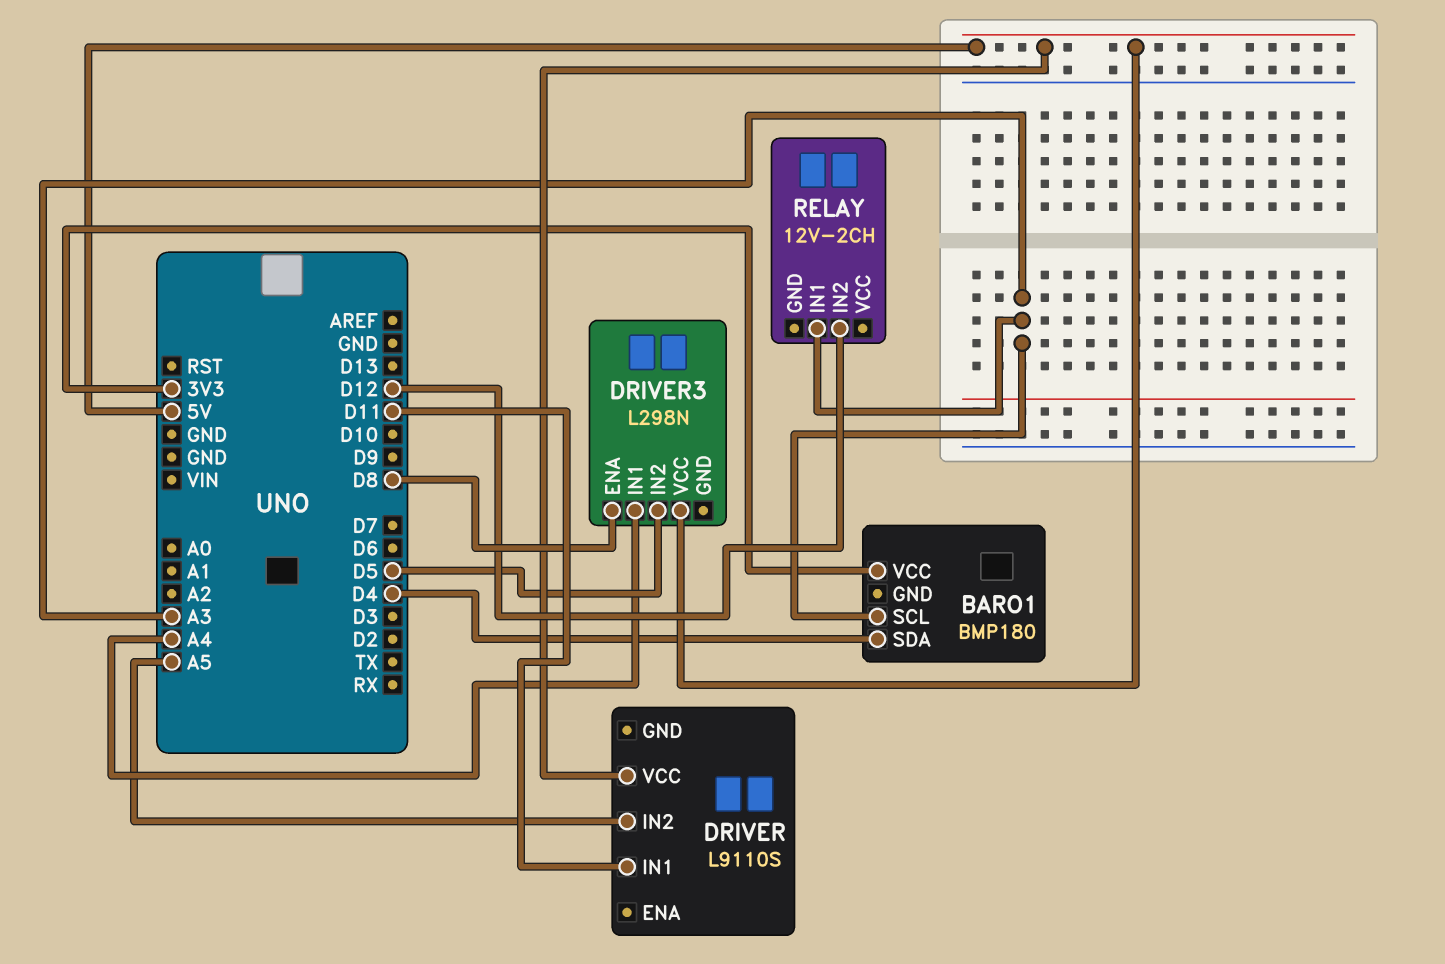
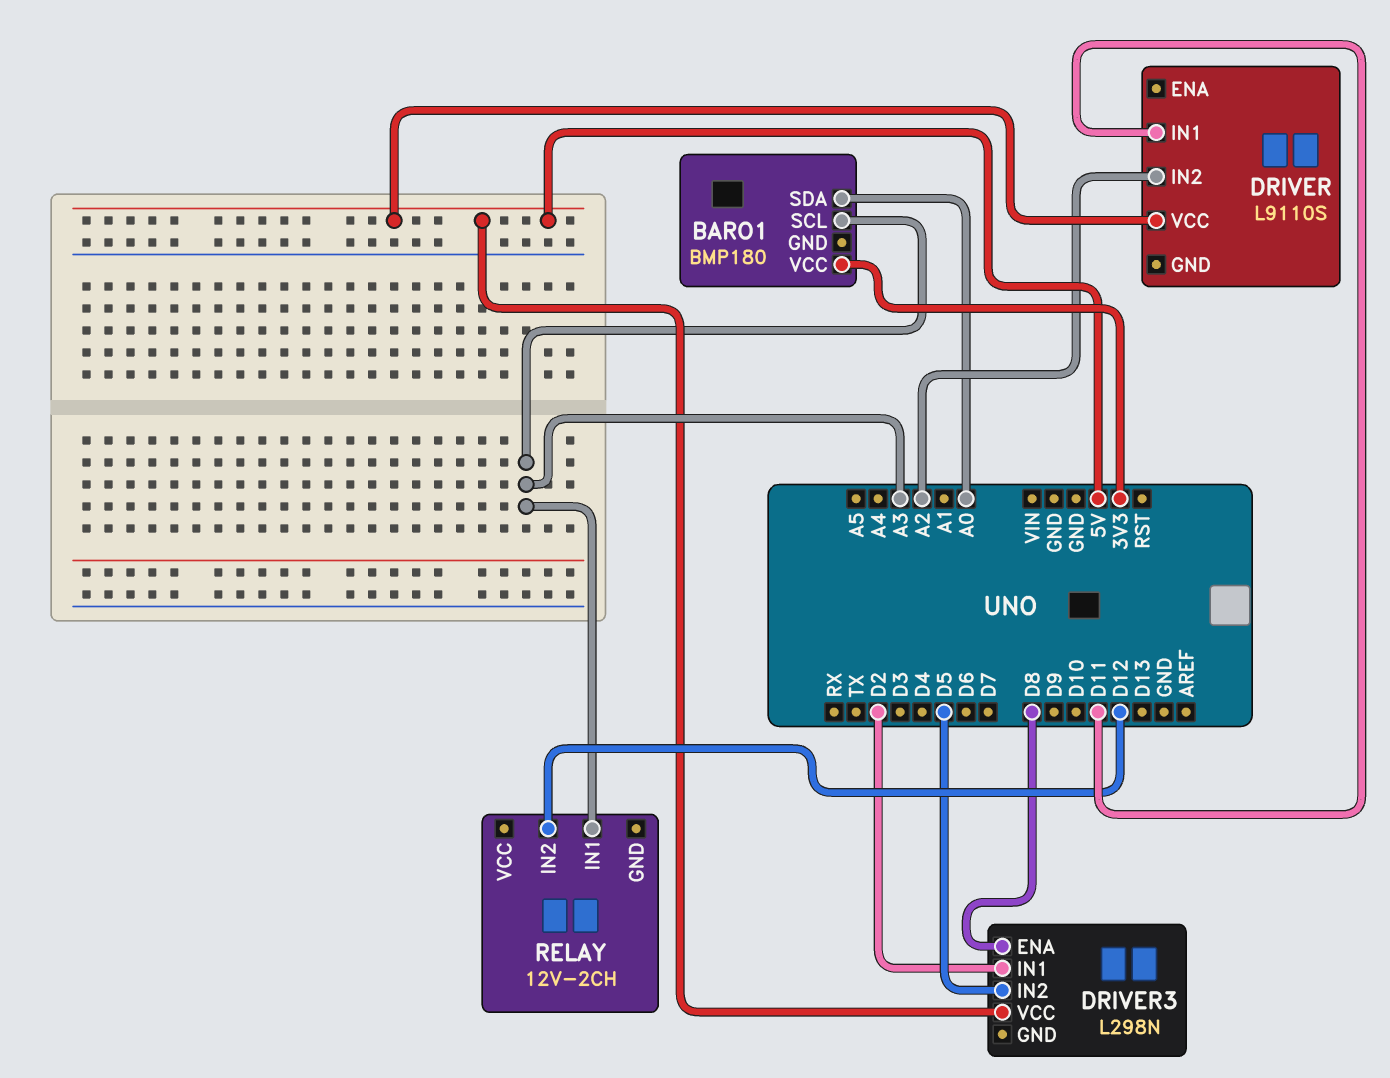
BARO1 pin SDA: D4 -> A0
DRIVER pin IN2: A5 -> A2
DRIVER3 pin IN1: A4 -> D2

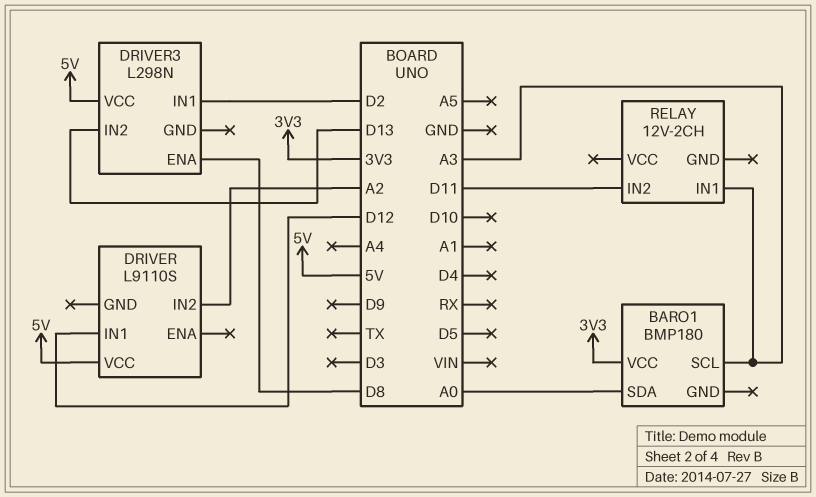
DRIVER pin IN1: D11 -> D12
DRIVER3 pin IN2: D5 -> D13
RELAY pin IN2: D12 -> D11

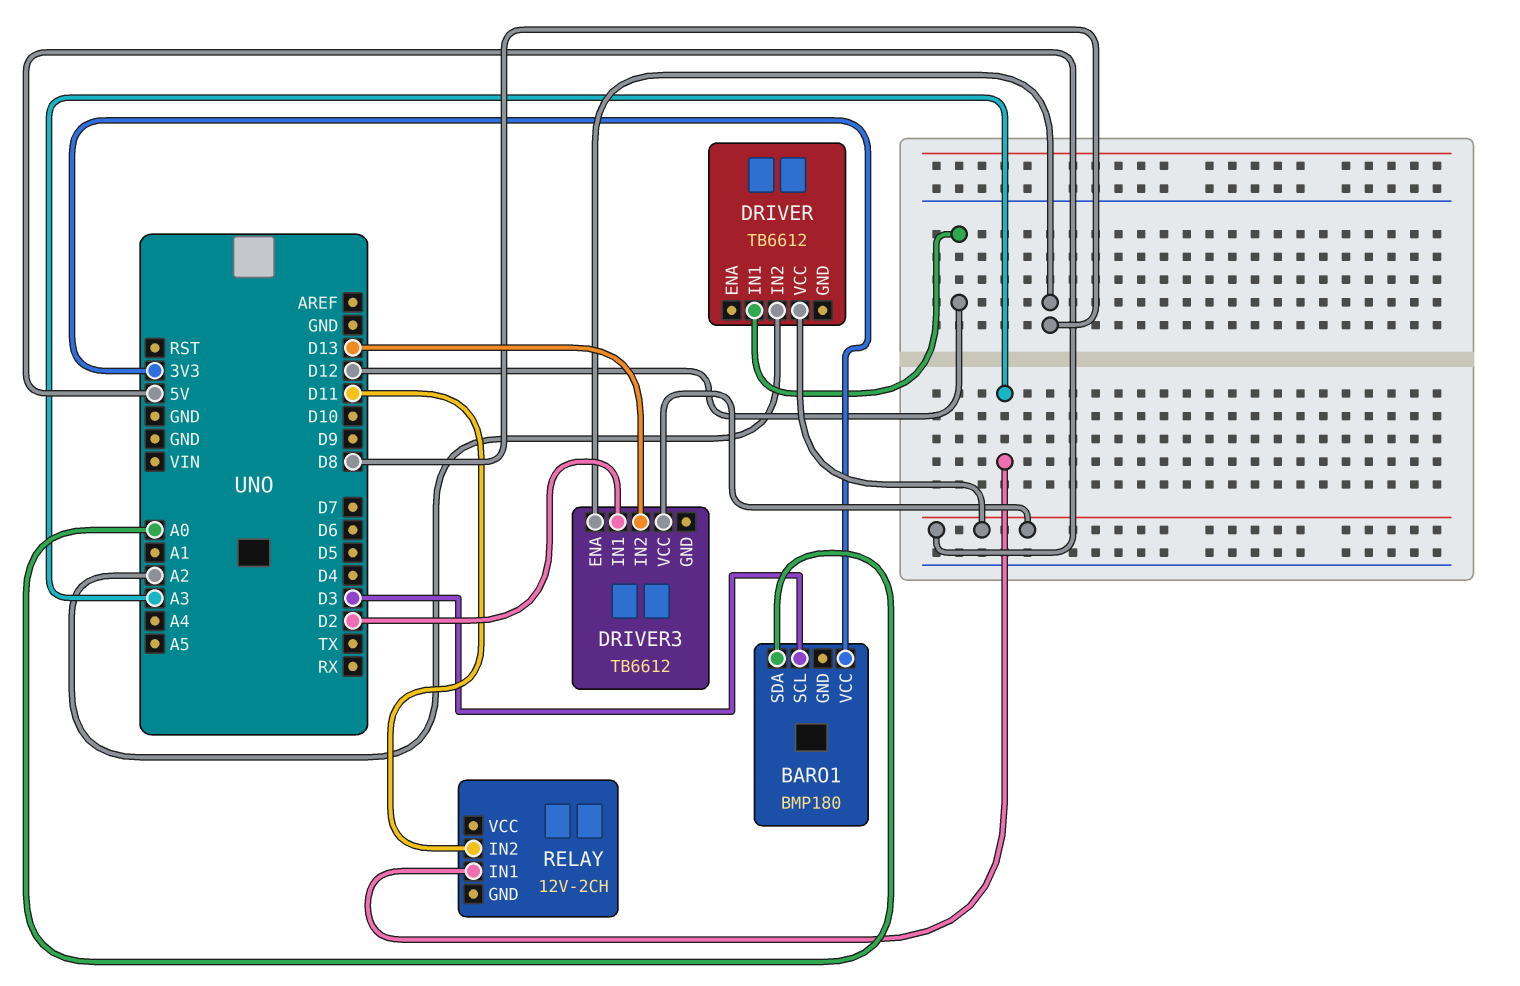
BARO1 pin SCL: A3 -> D3
DRIVER: L9110S -> TB6612
DRIVER3: L298N -> TB6612

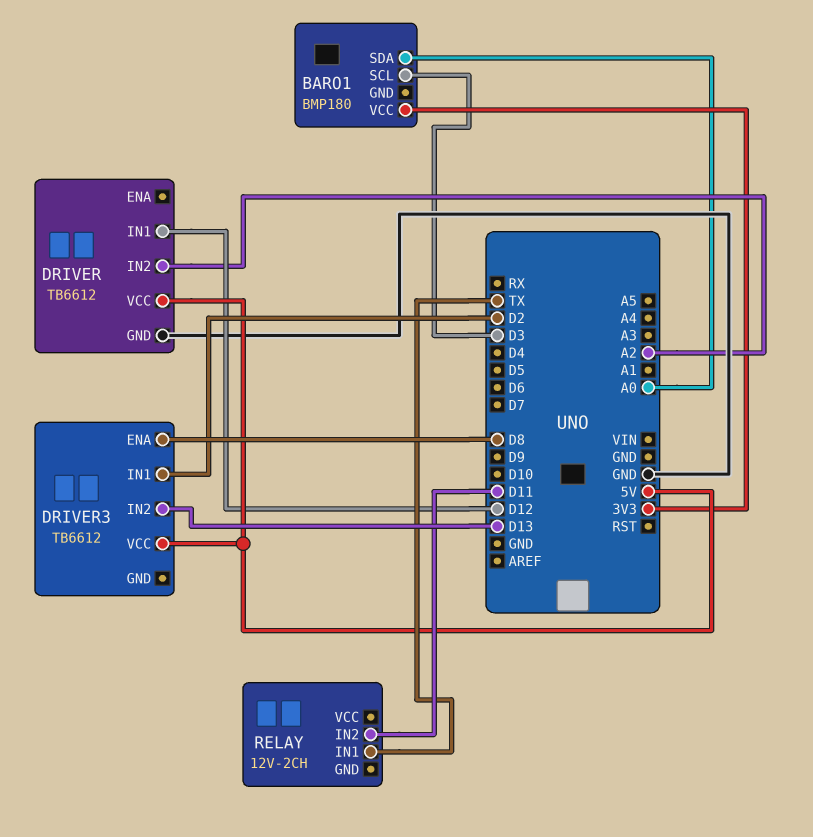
DRIVER pin GND: none -> GND
RELAY pin IN1: A3 -> TX

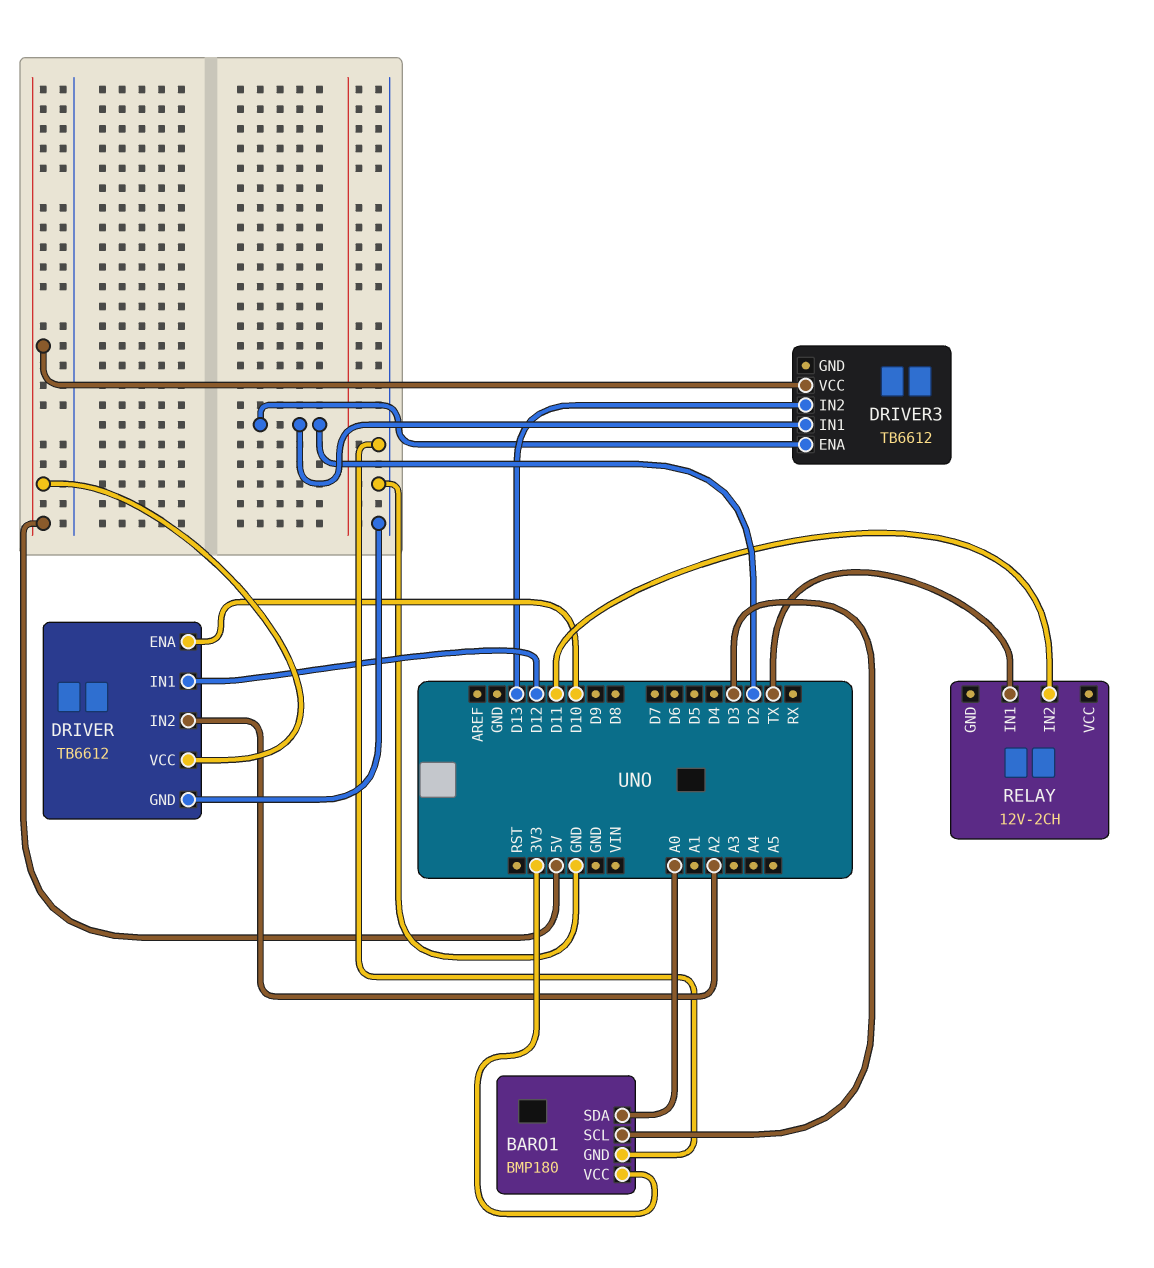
BARO1 pin GND: none -> GND
DRIVER pin ENA: none -> D10
DRIVER3 pin ENA: D8 -> D2

